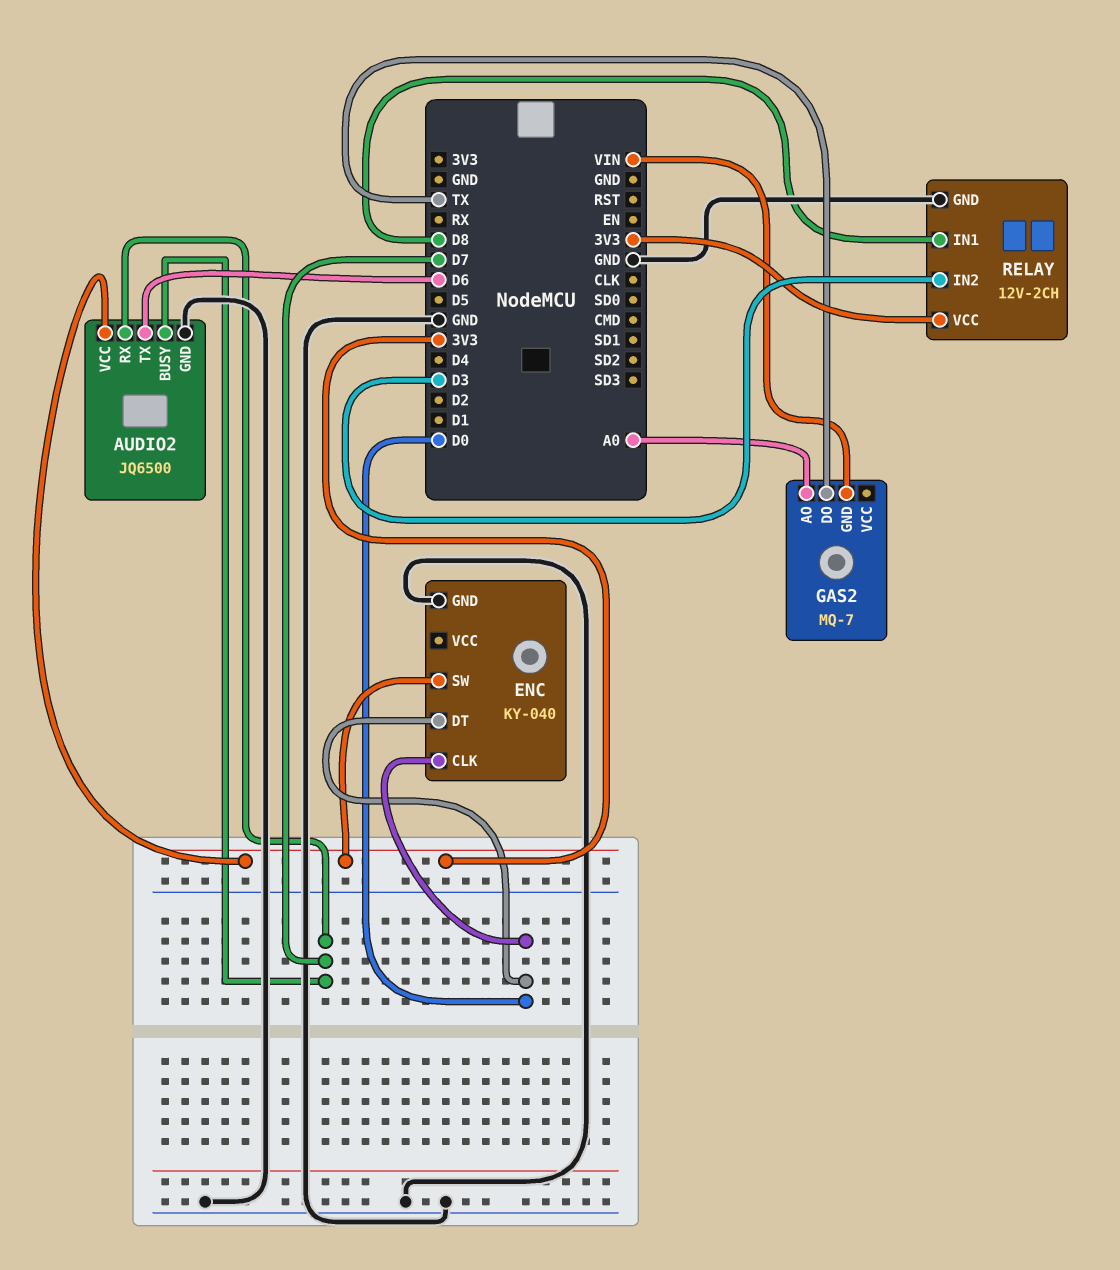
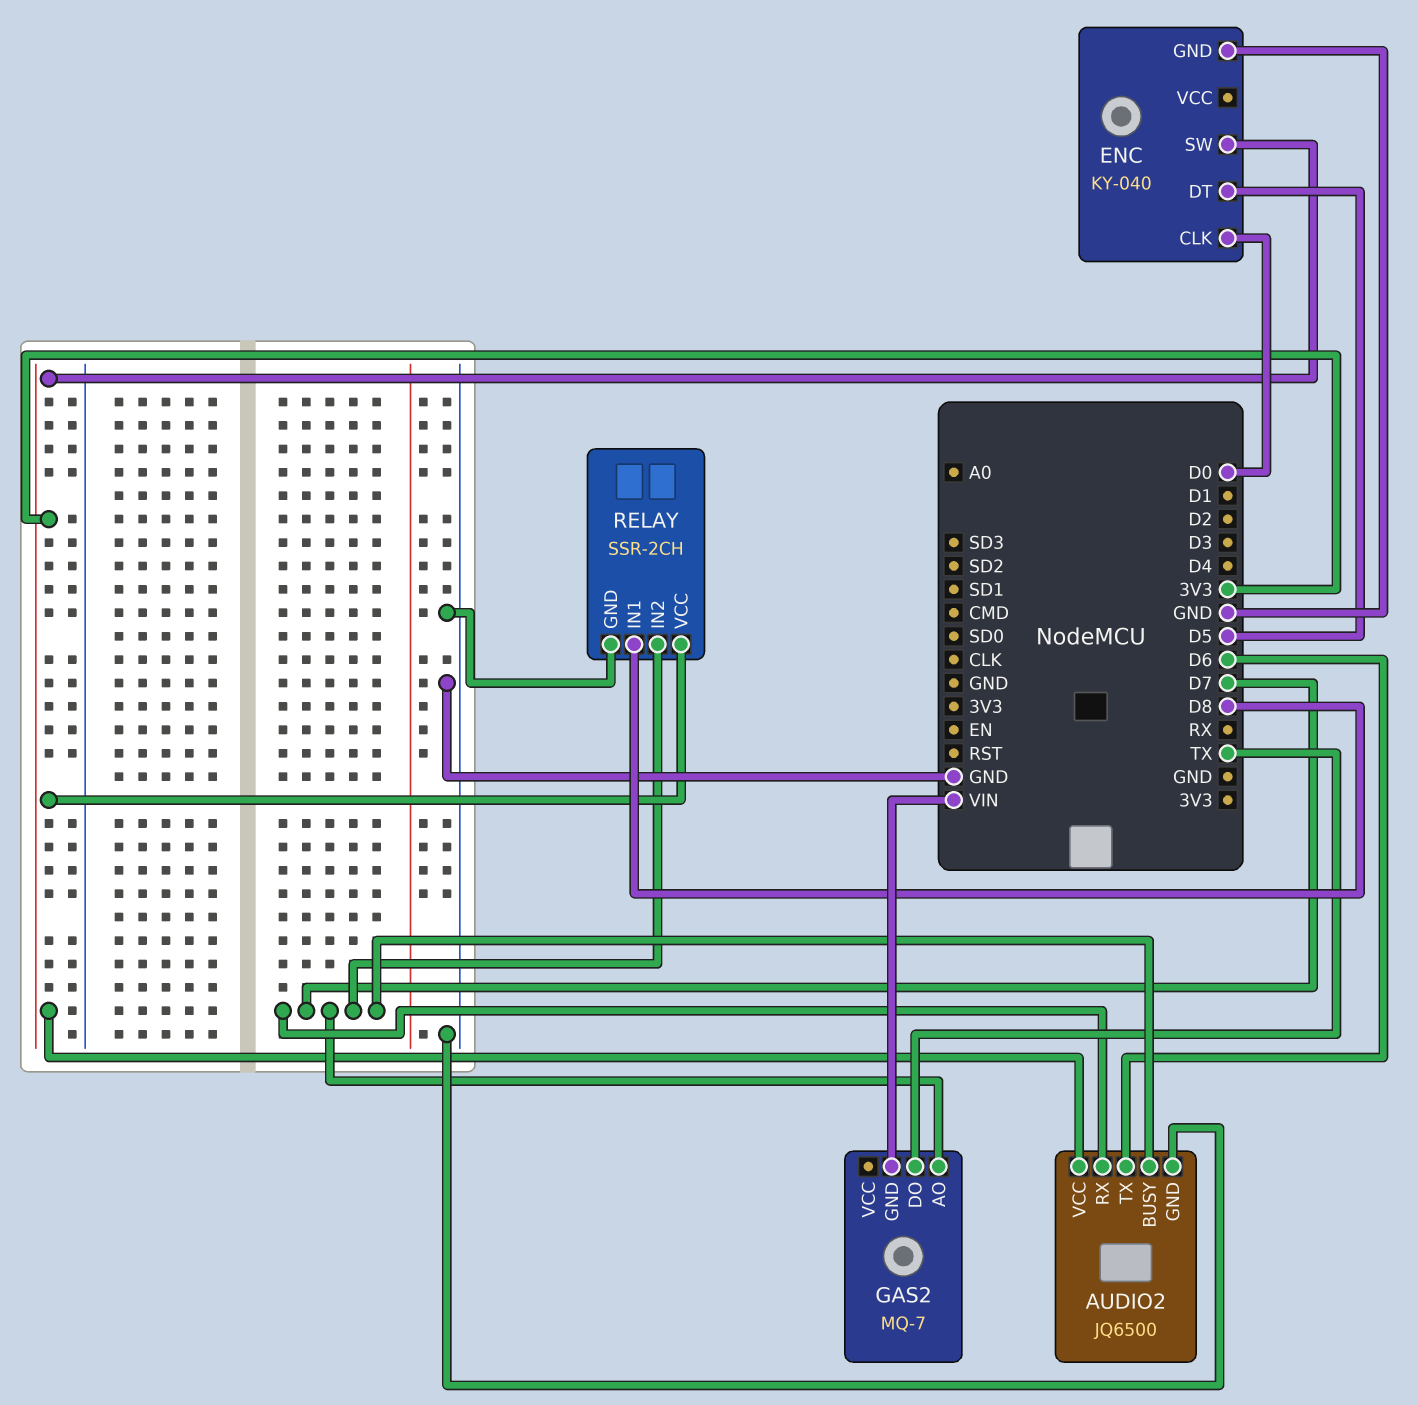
ENC pin DT: D0 -> D5
GAS2 pin AO: A0 -> D7
RELAY: 12V-2CH -> SSR-2CH
RELAY pin IN2: D3 -> D7

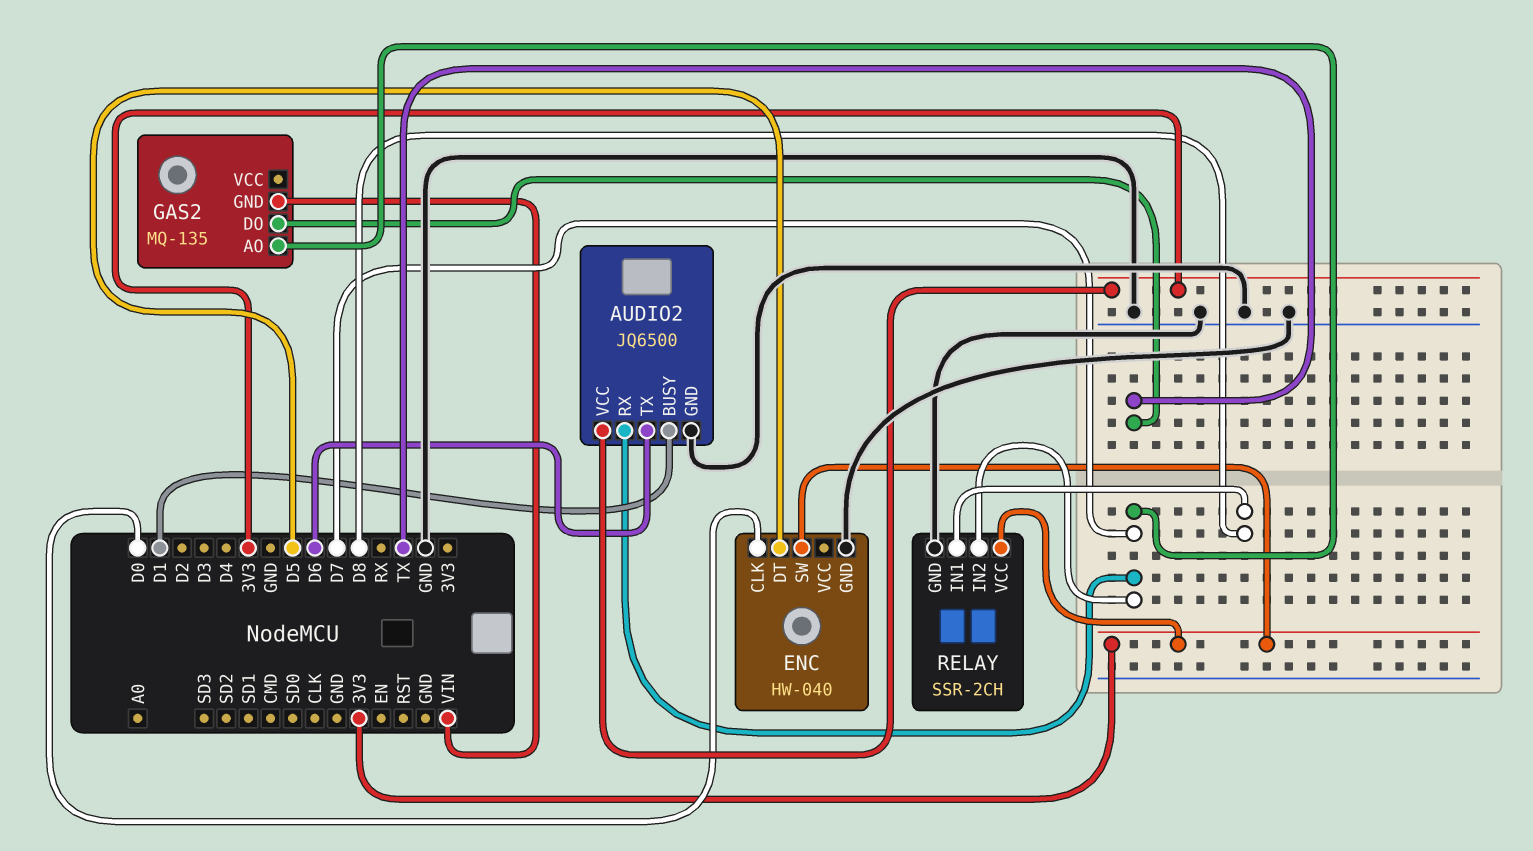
AUDIO2 pin BUSY: D7 -> D1
ENC: KY-040 -> HW-040
GAS2: MQ-7 -> MQ-135

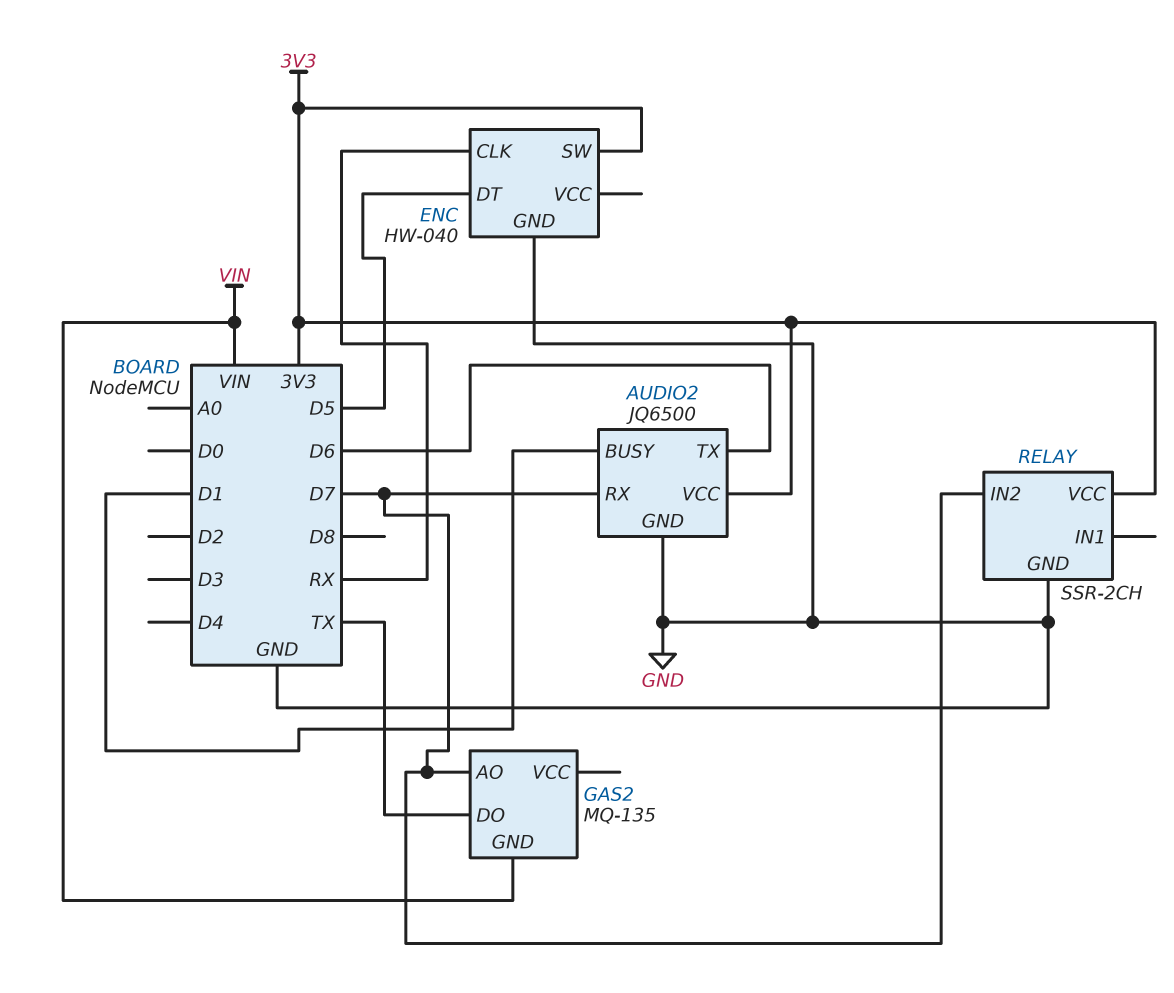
ENC pin CLK: D0 -> RX
RELAY pin IN1: D8 -> none

